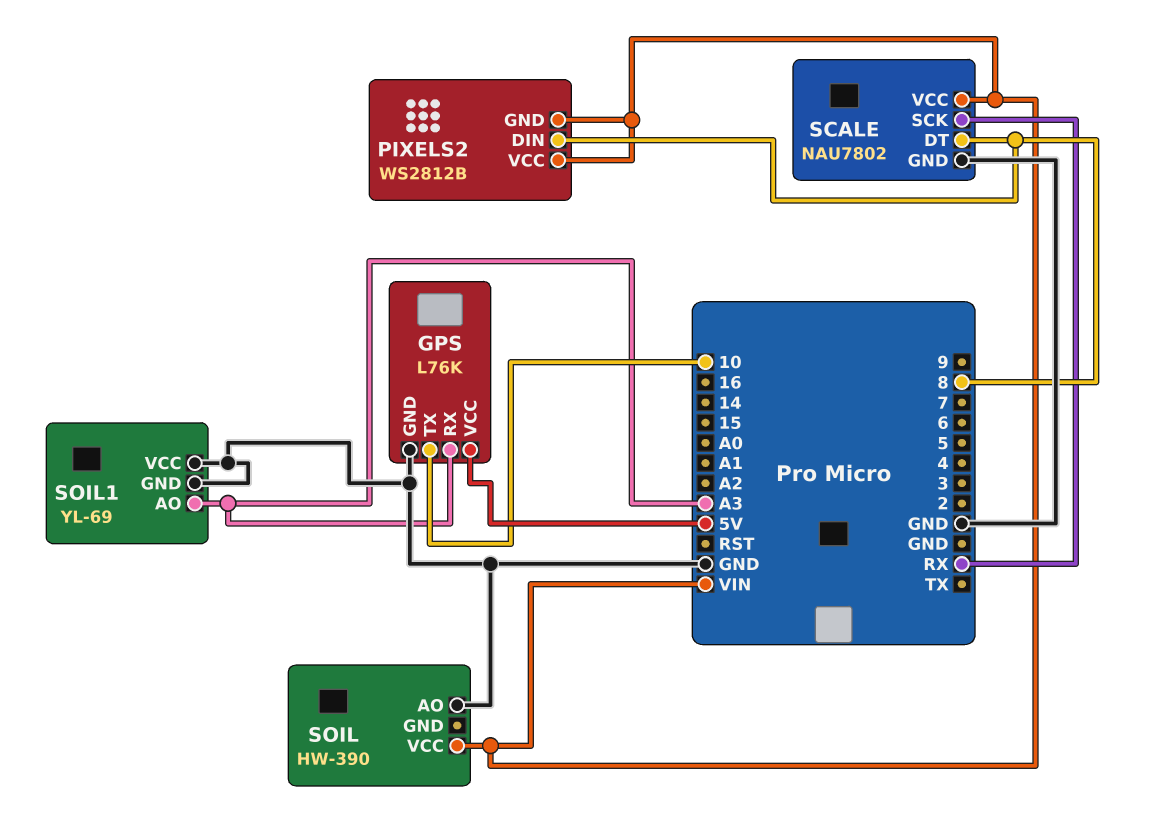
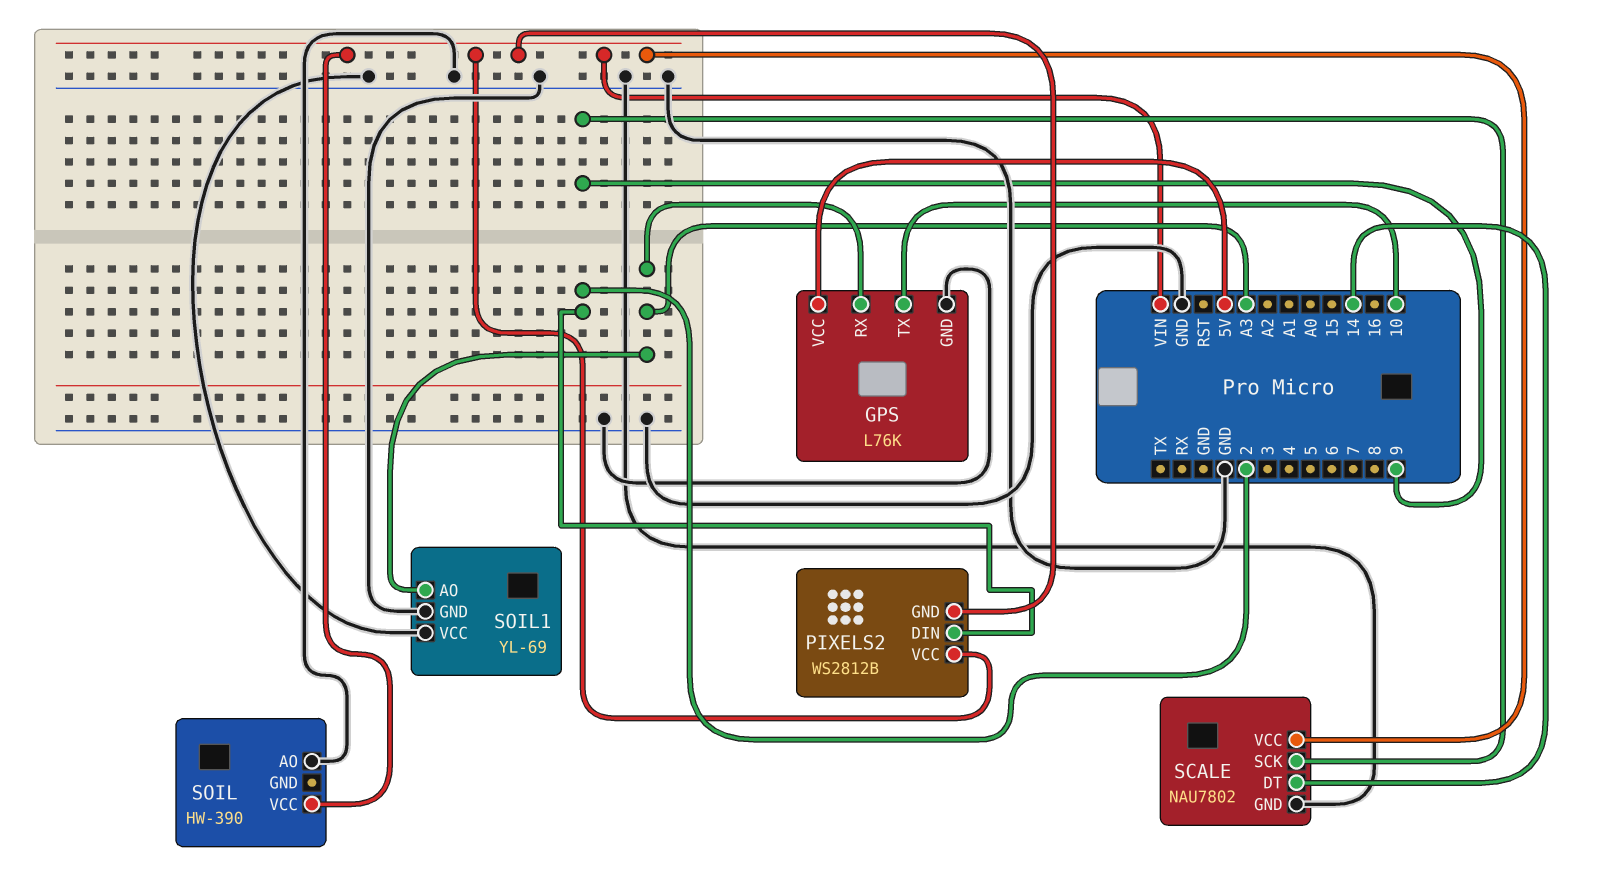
PIXELS2 pin DIN: 8 -> 2
SCALE pin DT: 8 -> 14
SCALE pin SCK: RX -> 9

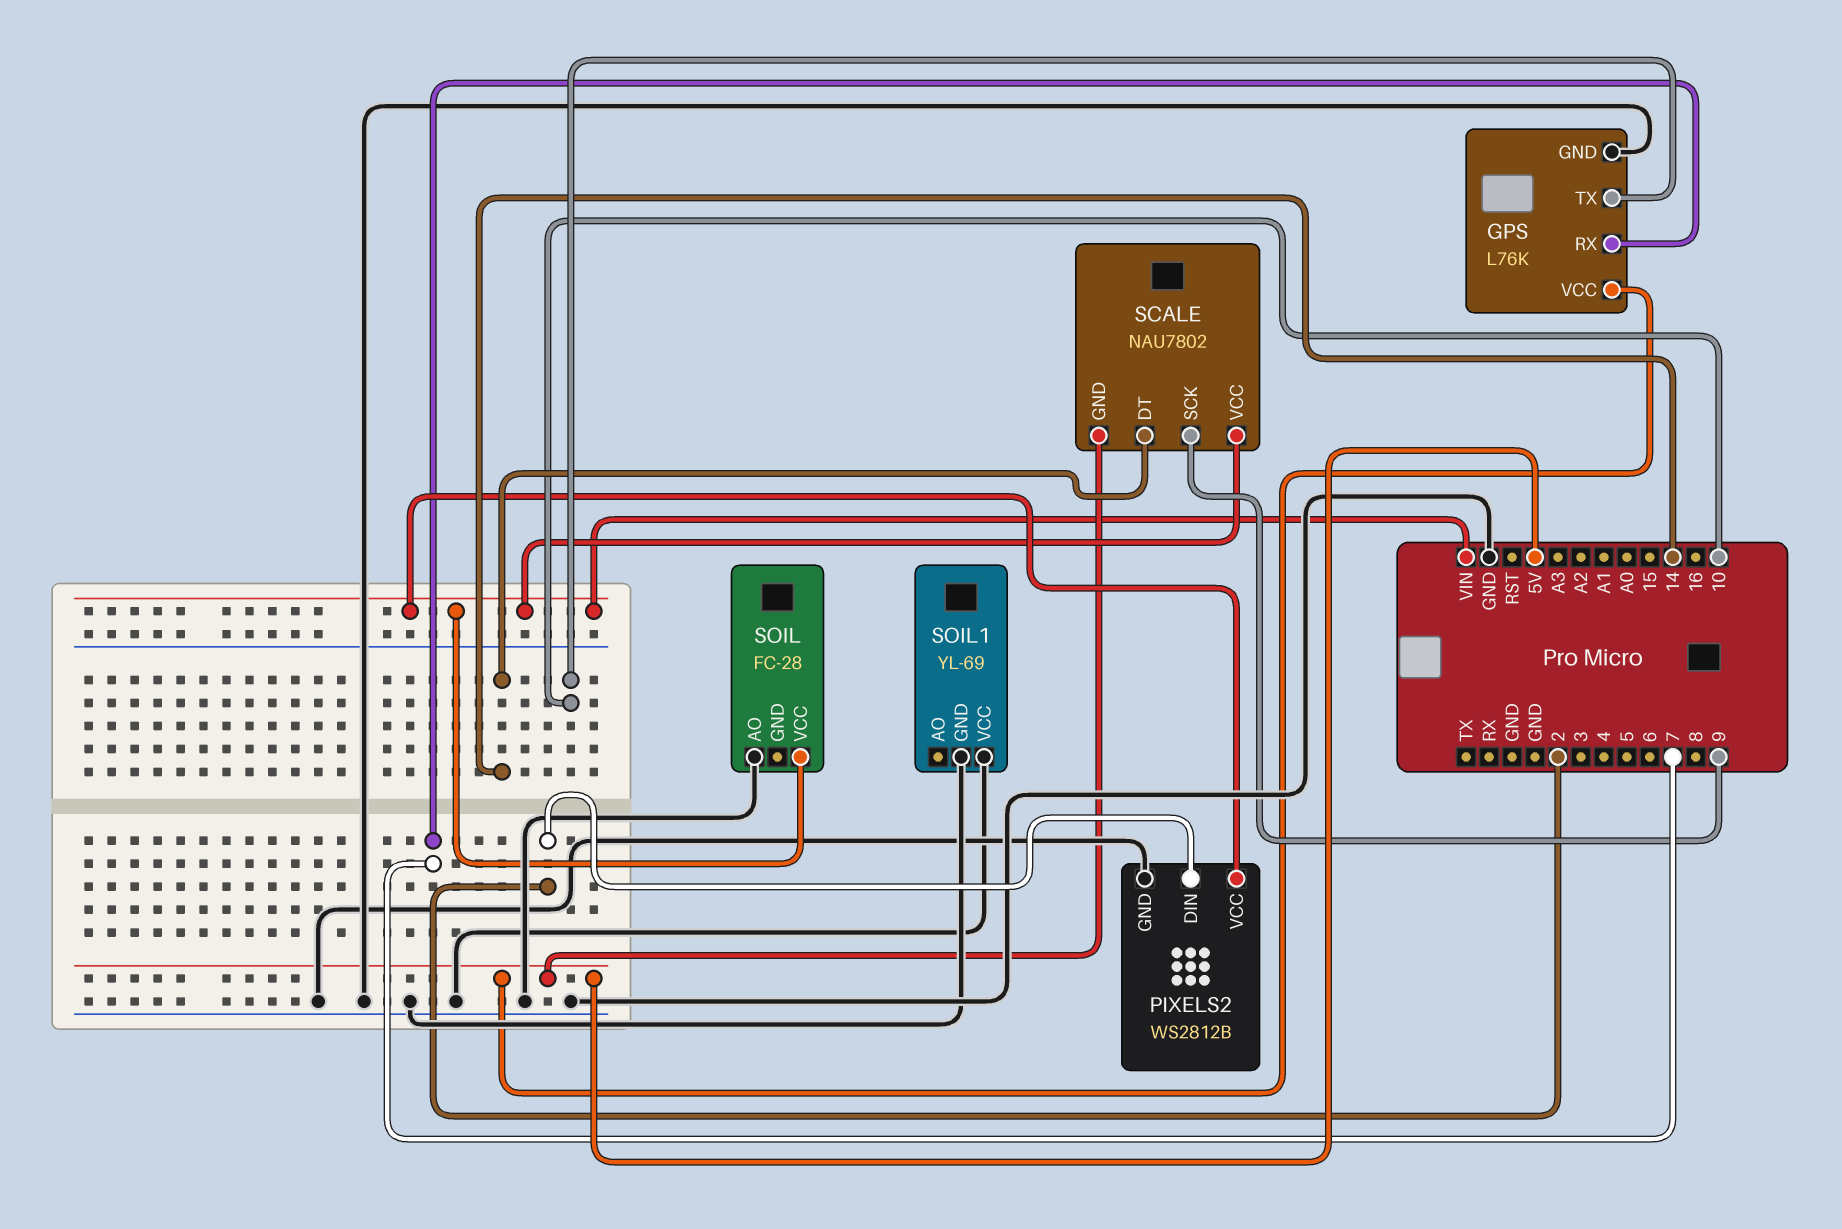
GPS pin RX: A3 -> 7
PIXELS2 pin GND: VIN -> GND
SCALE pin GND: GND -> 5V
SOIL: HW-390 -> FC-28
SOIL1 pin AO: A3 -> none

